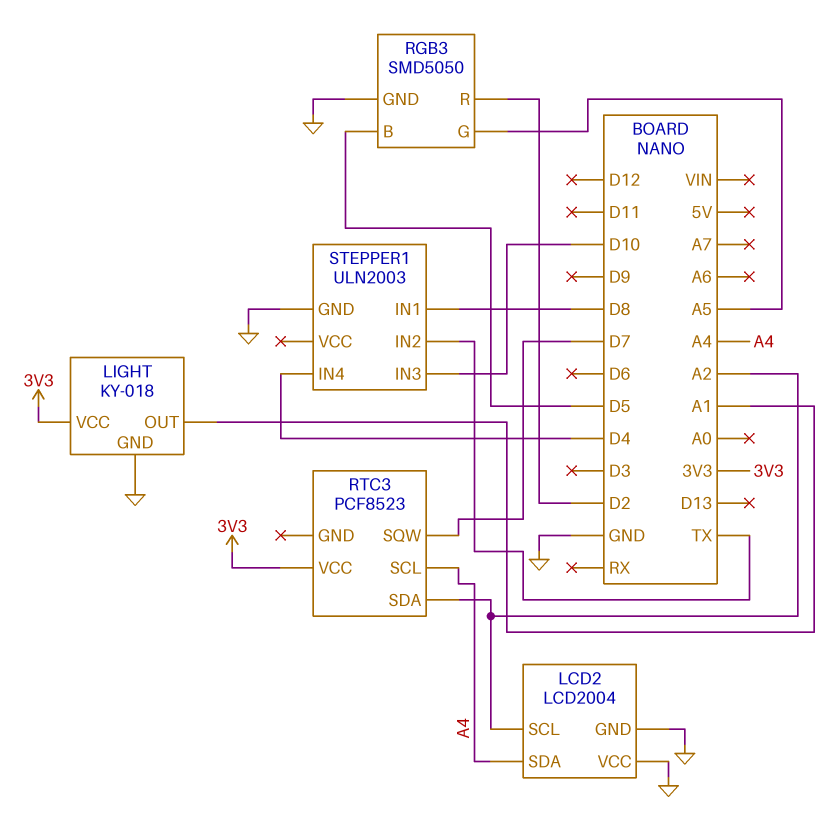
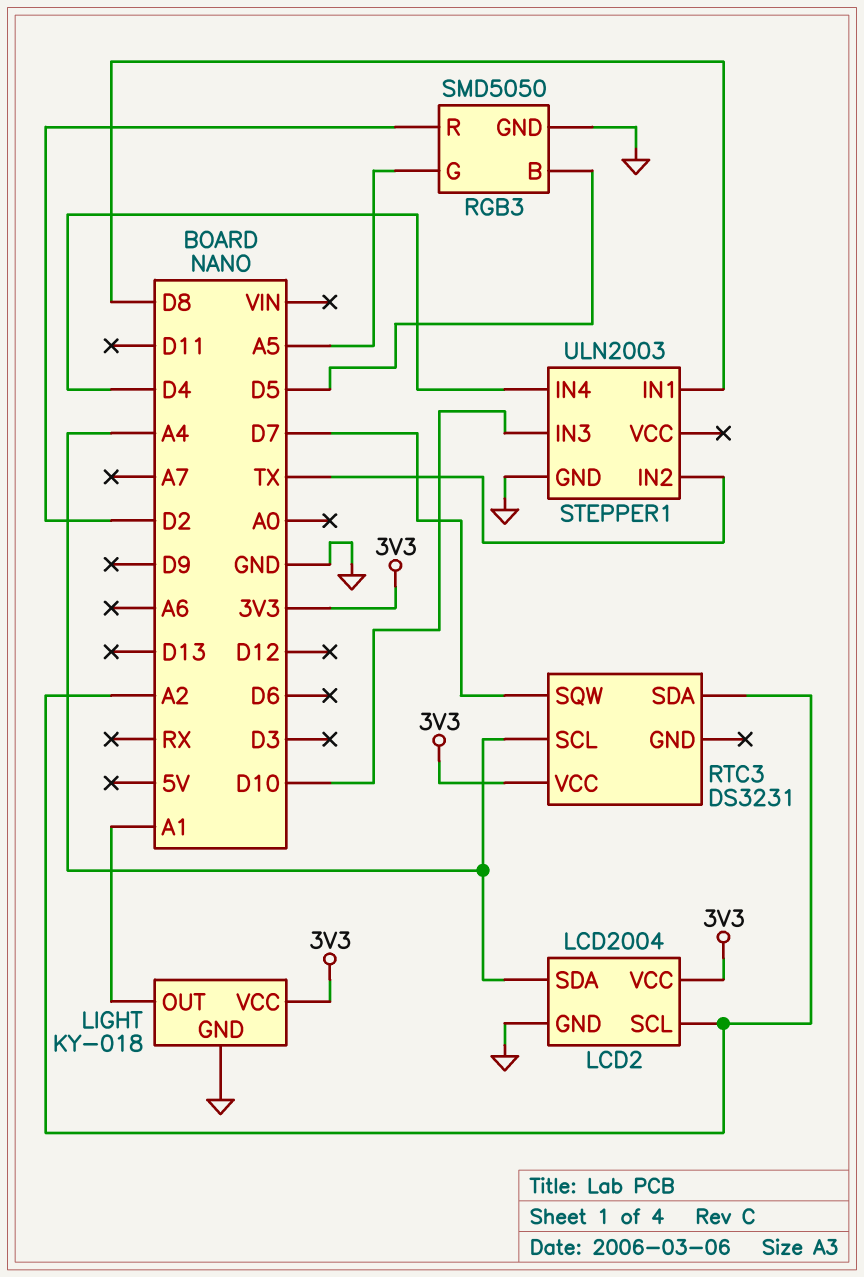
LCD2 pin VCC: GND -> 3V3
RTC3: PCF8523 -> DS3231

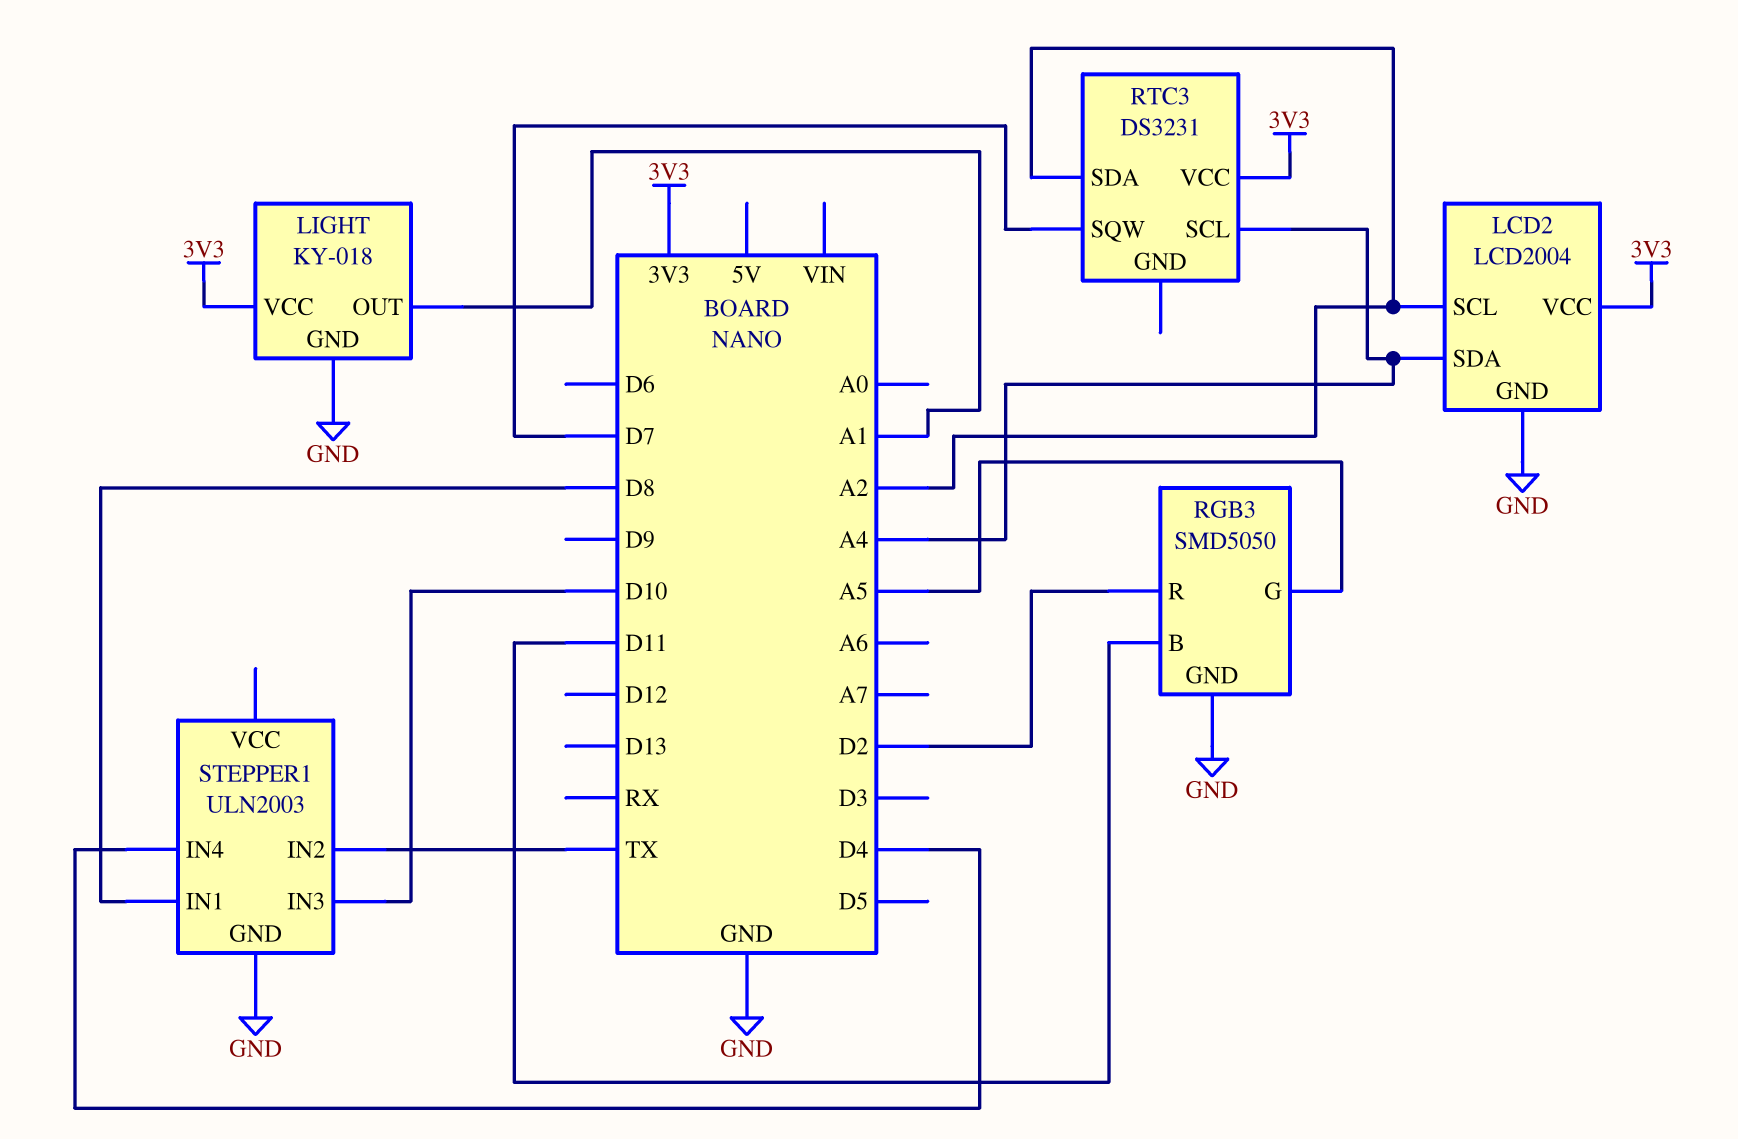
RGB3 pin B: D5 -> D11

